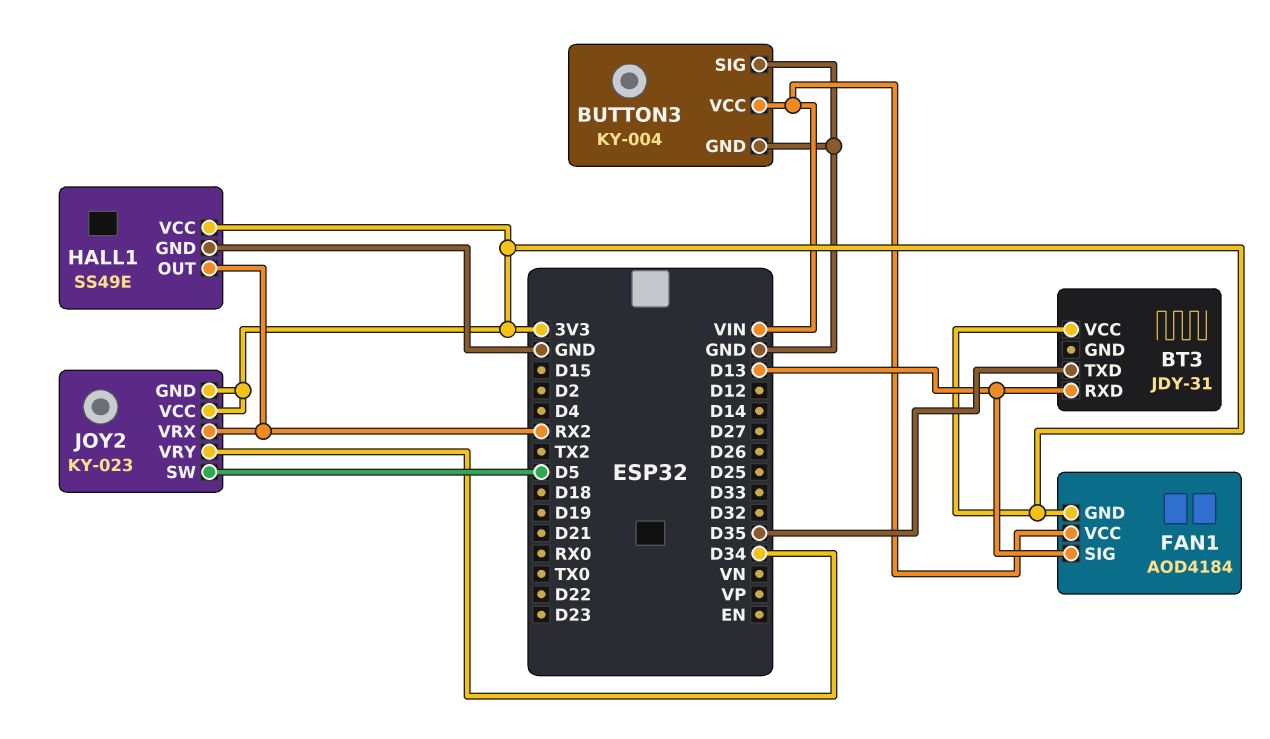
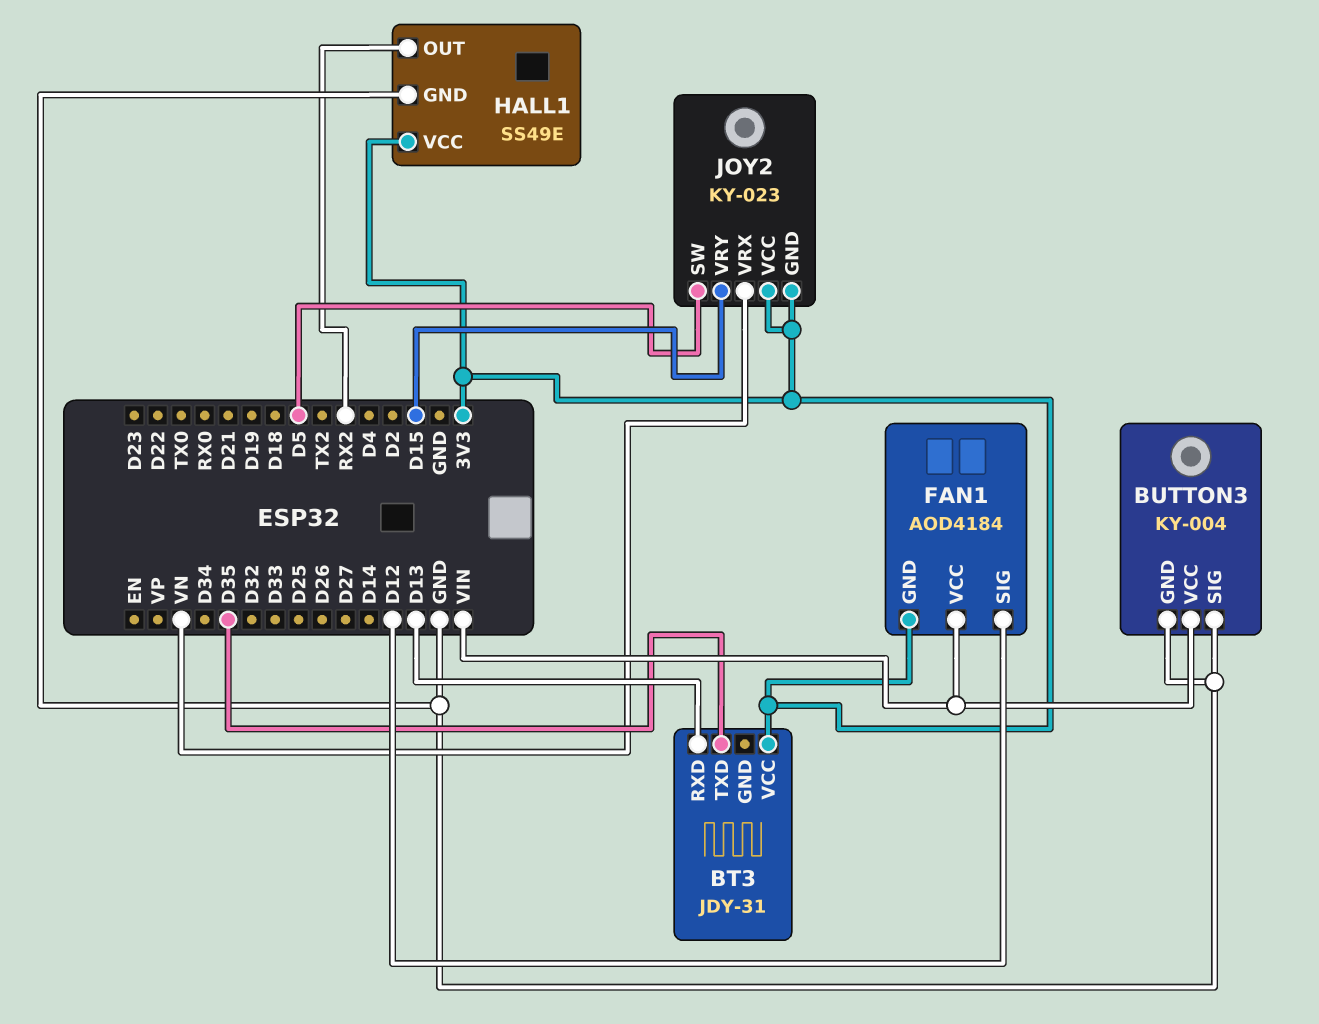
FAN1 pin SIG: D13 -> D12
JOY2 pin VRX: RX2 -> VN
JOY2 pin VRY: D34 -> D15

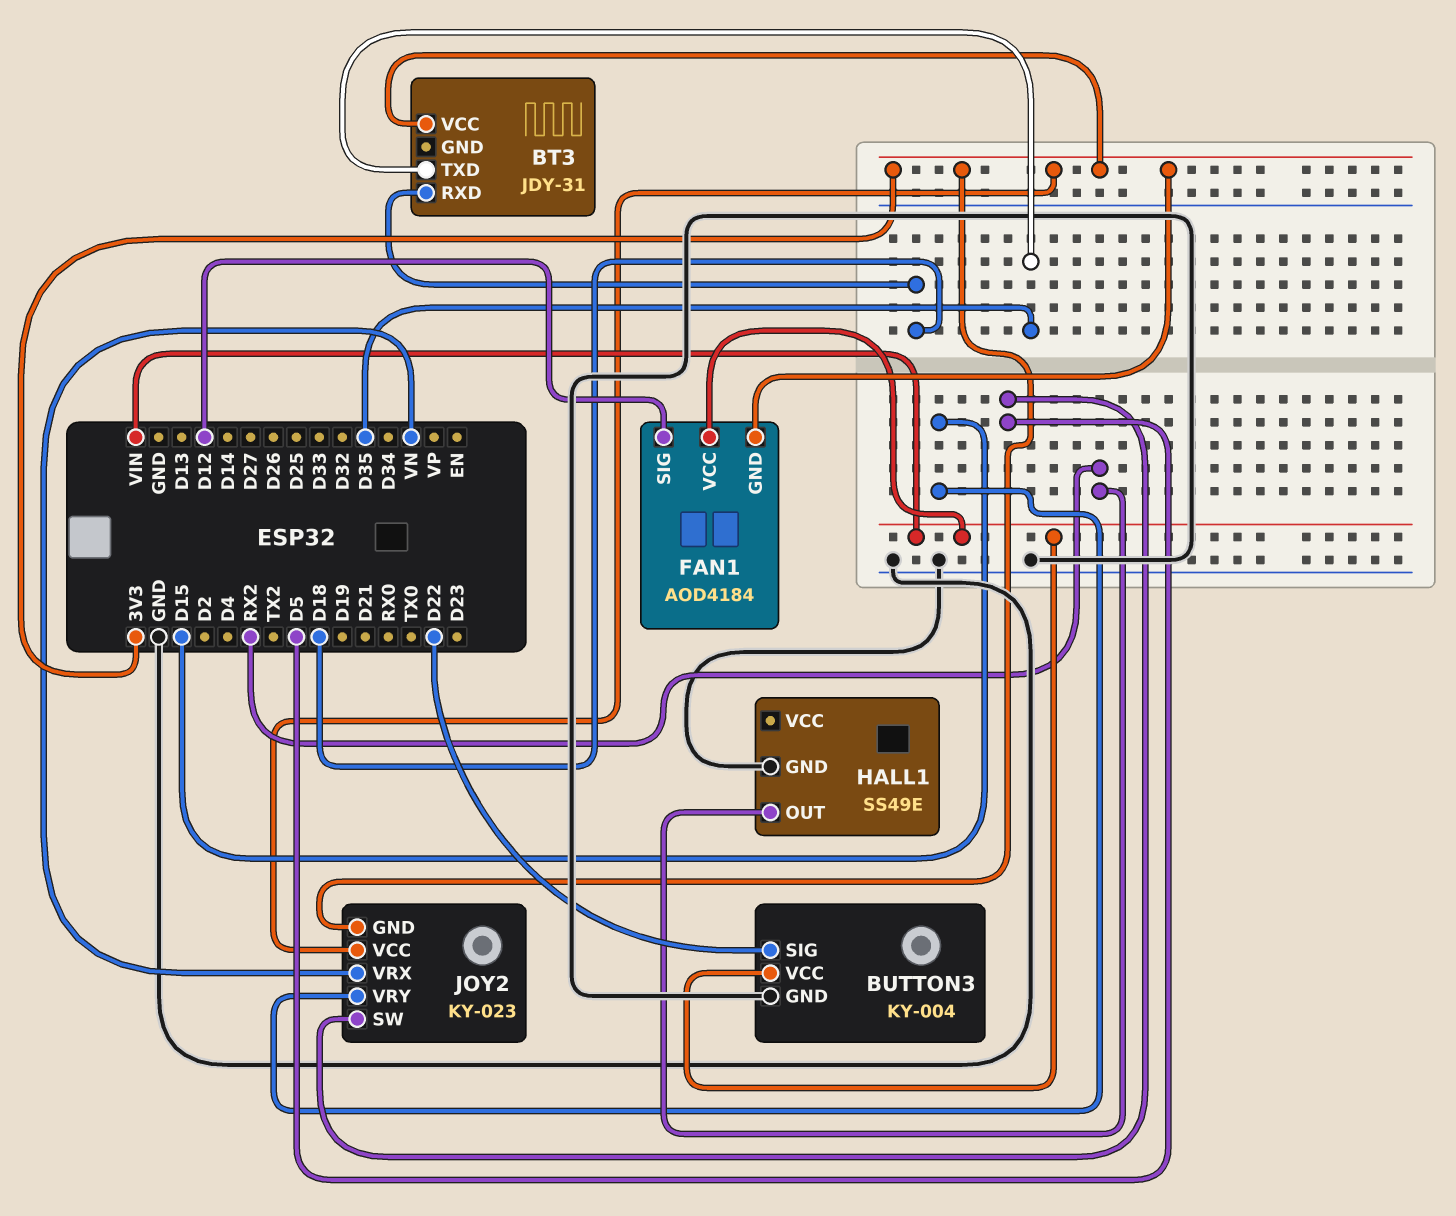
BT3 pin RXD: D13 -> D18
BUTTON3 pin SIG: GND -> D22
HALL1 pin VCC: 3V3 -> none

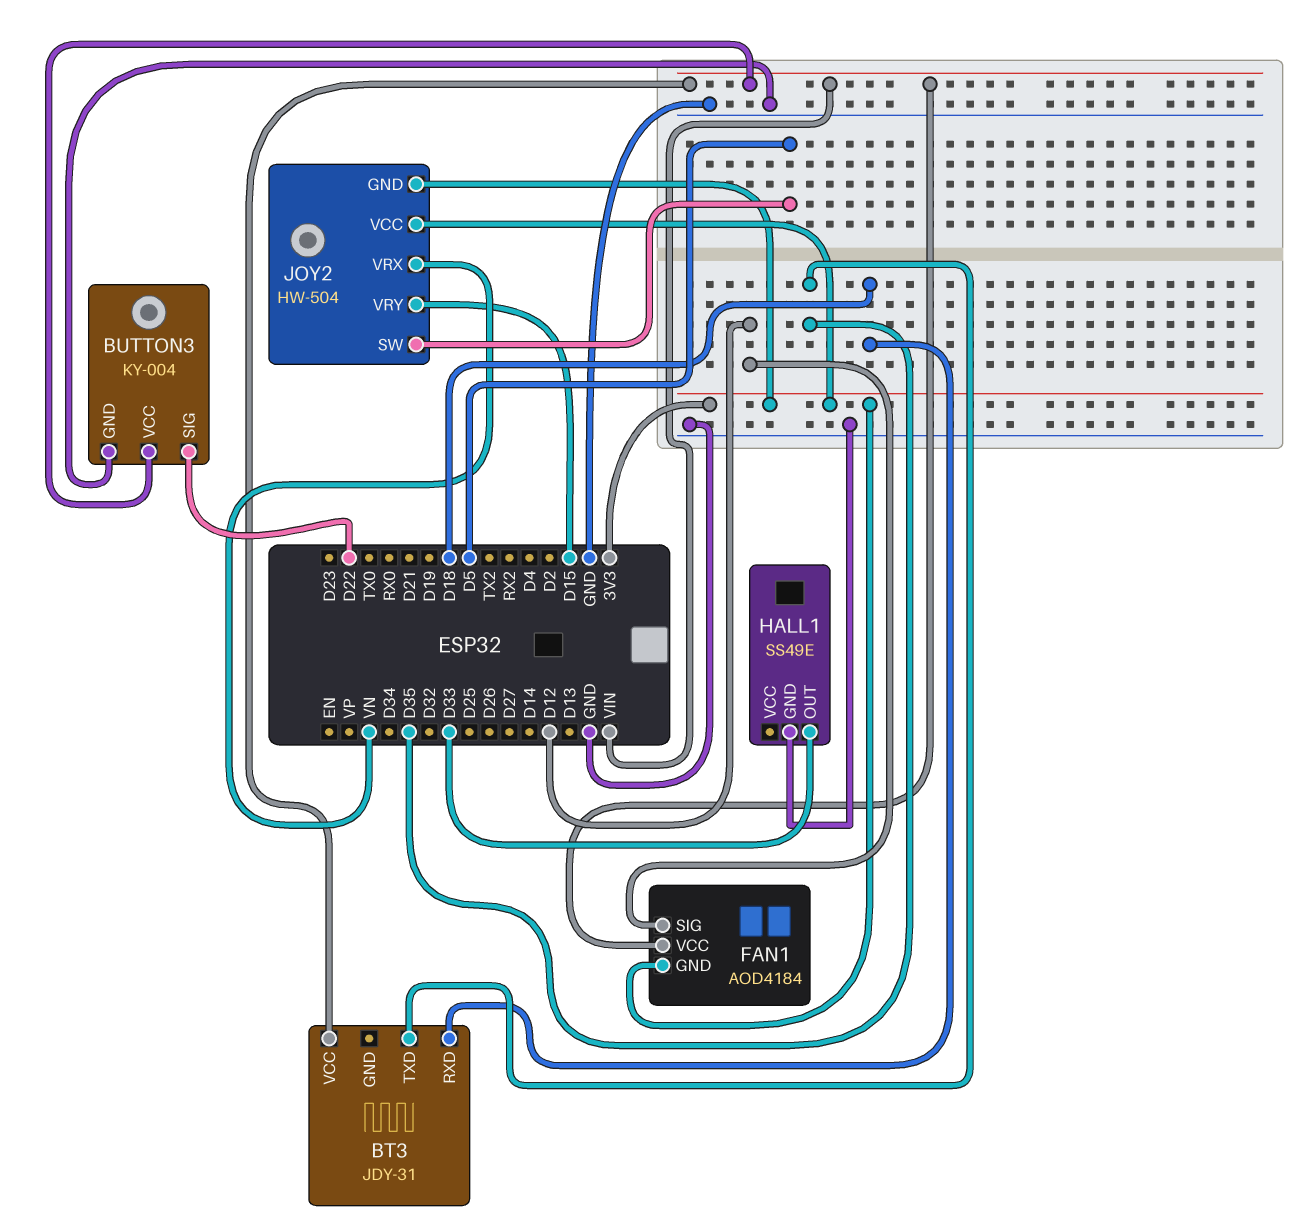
BT3 pin VCC: 3V3 -> VIN
HALL1 pin OUT: RX2 -> D33
JOY2: KY-023 -> HW-504

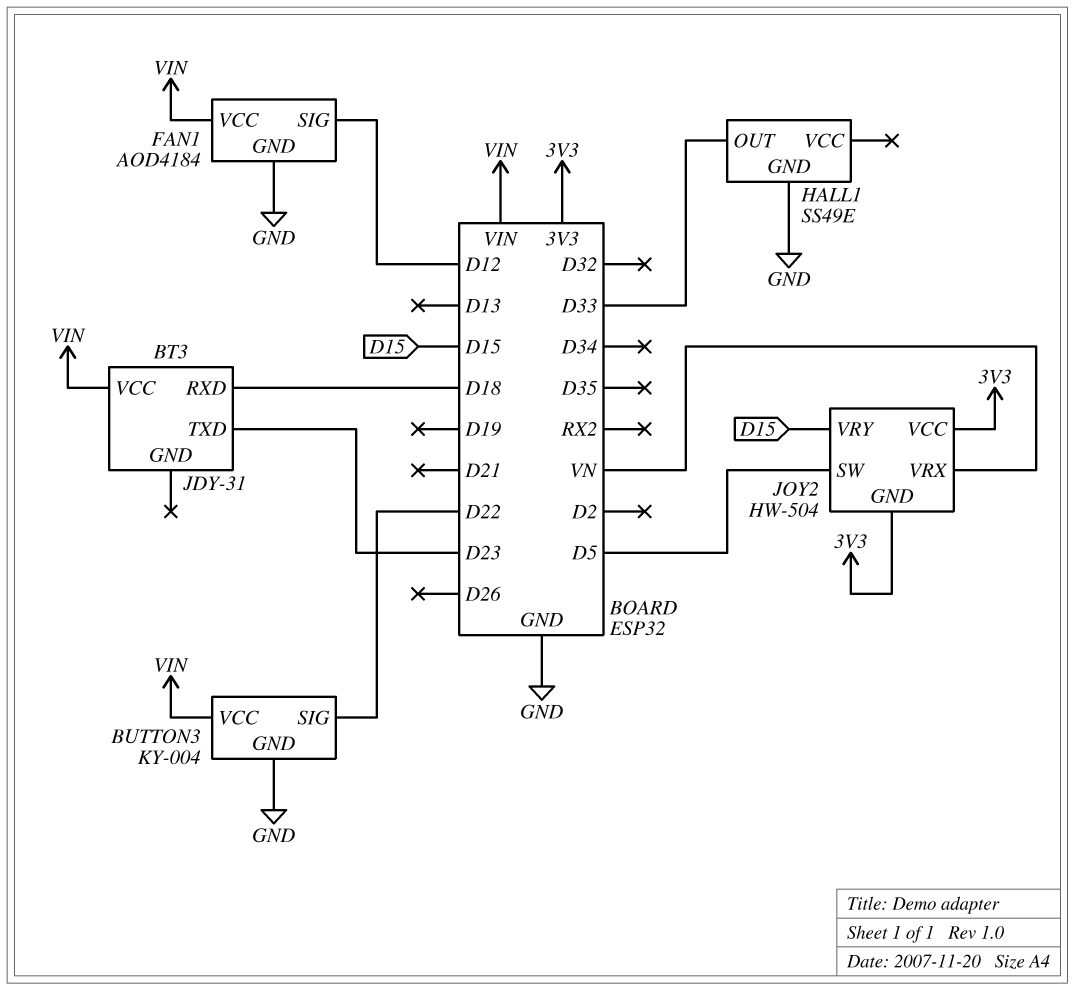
BT3 pin TXD: D35 -> D23
FAN1 pin GND: 3V3 -> GND

